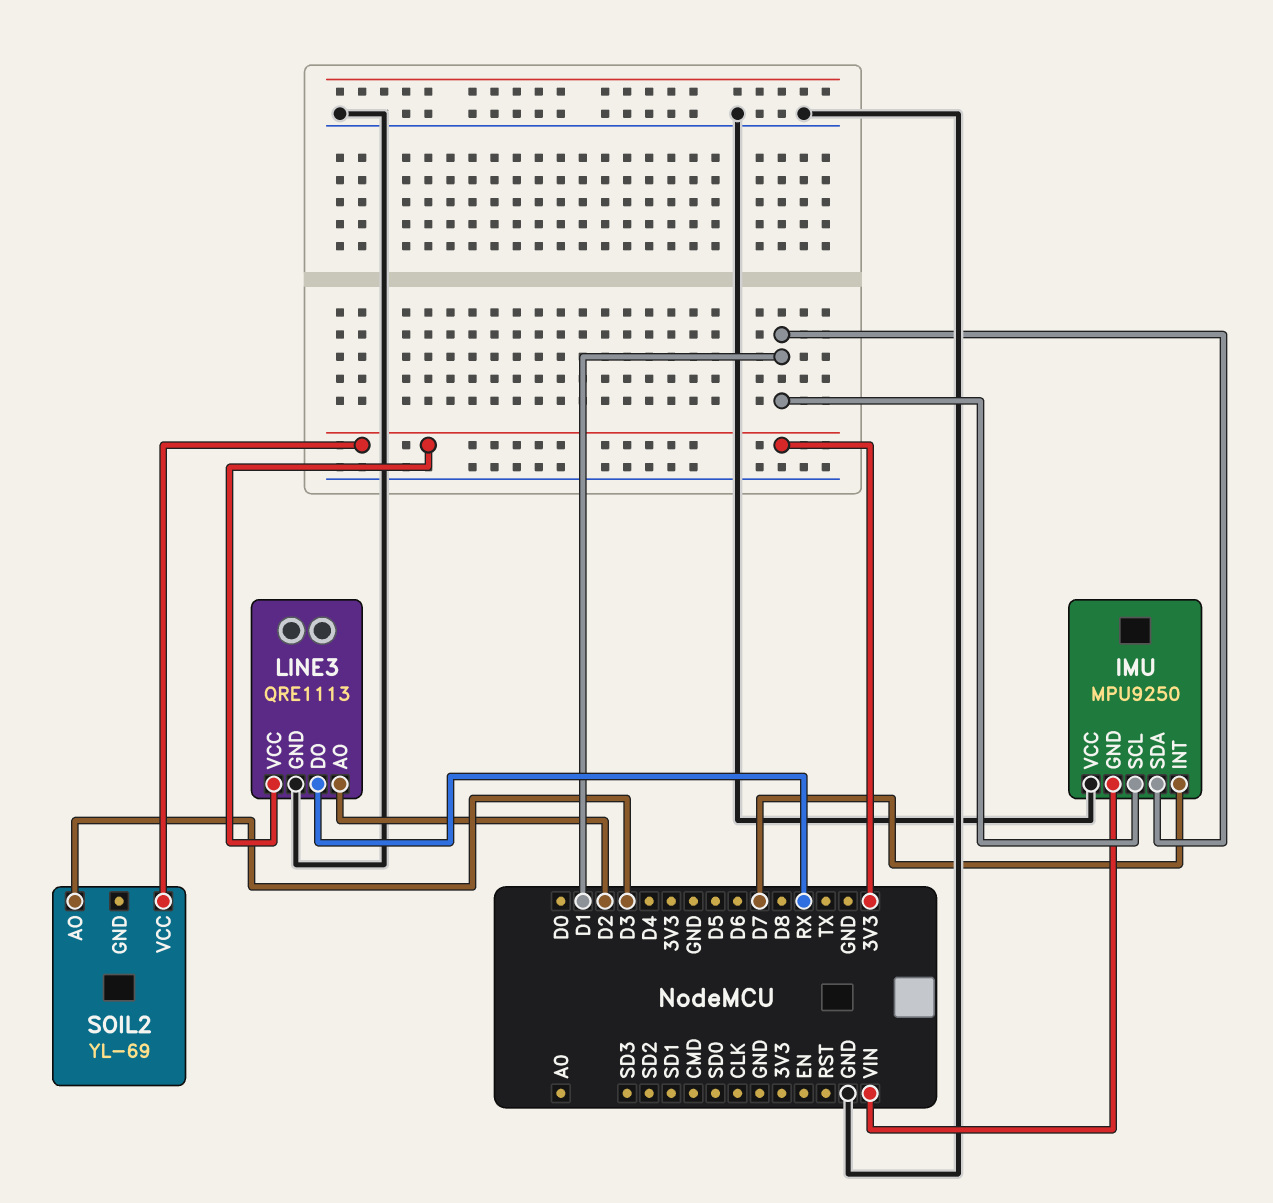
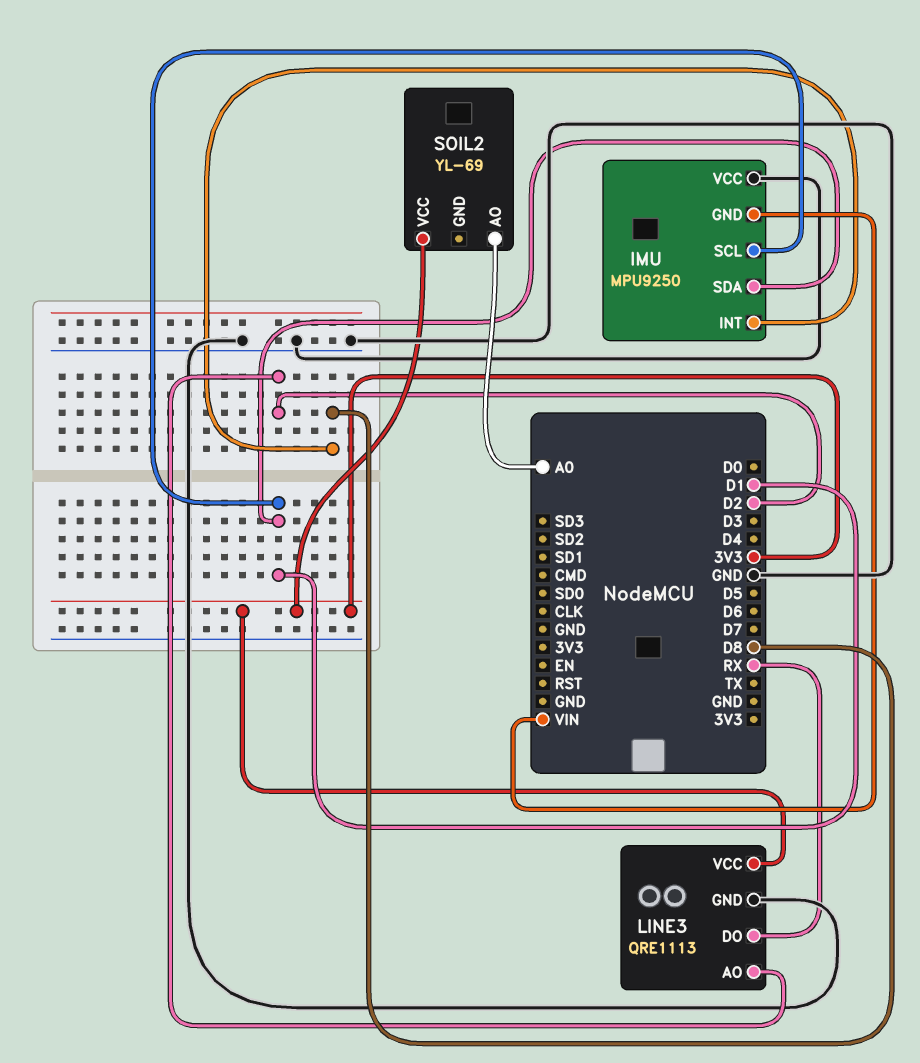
IMU pin INT: D7 -> D8
SOIL2 pin AO: D3 -> A0

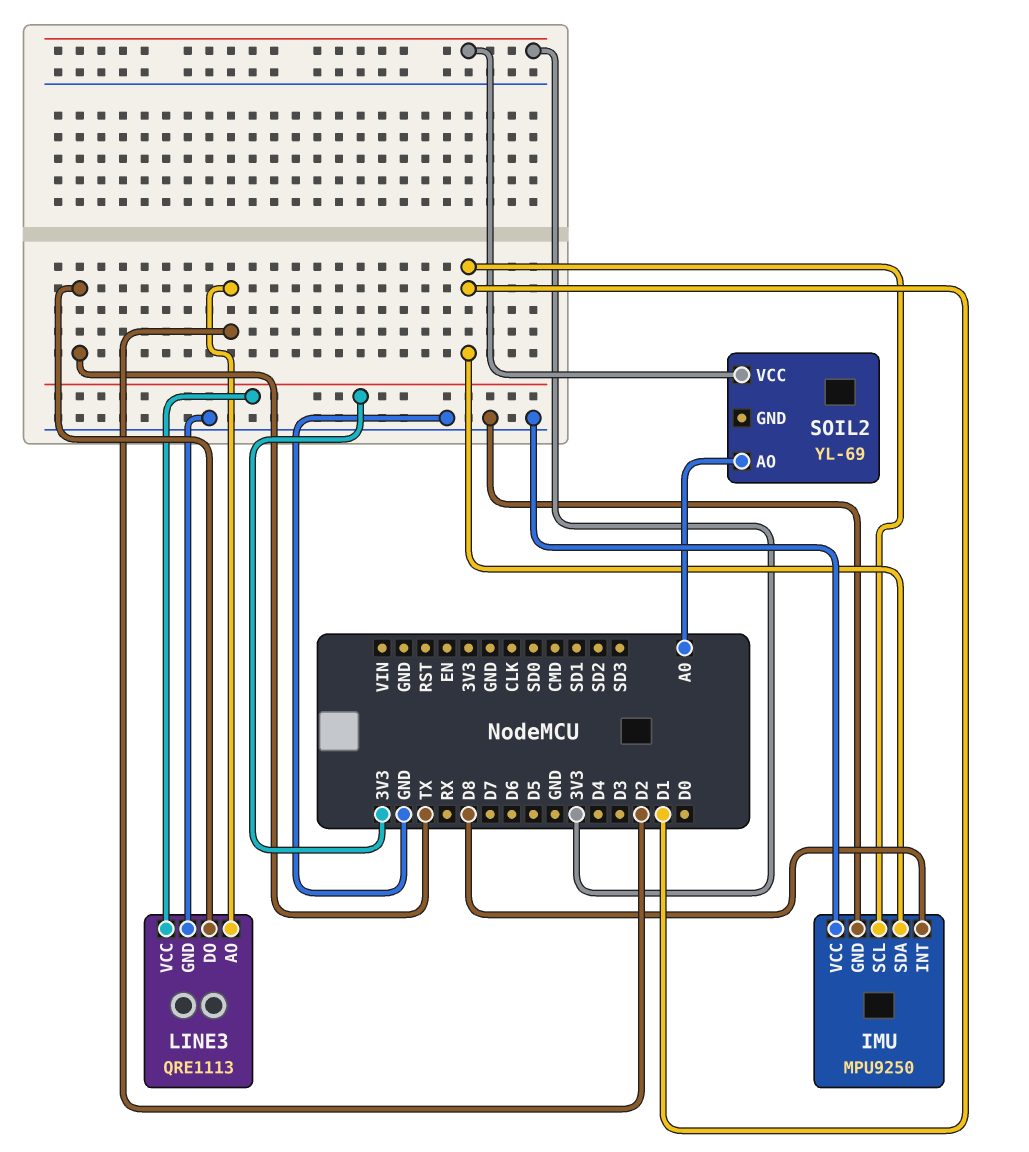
IMU pin GND: VIN -> GND
LINE3 pin DO: RX -> TX

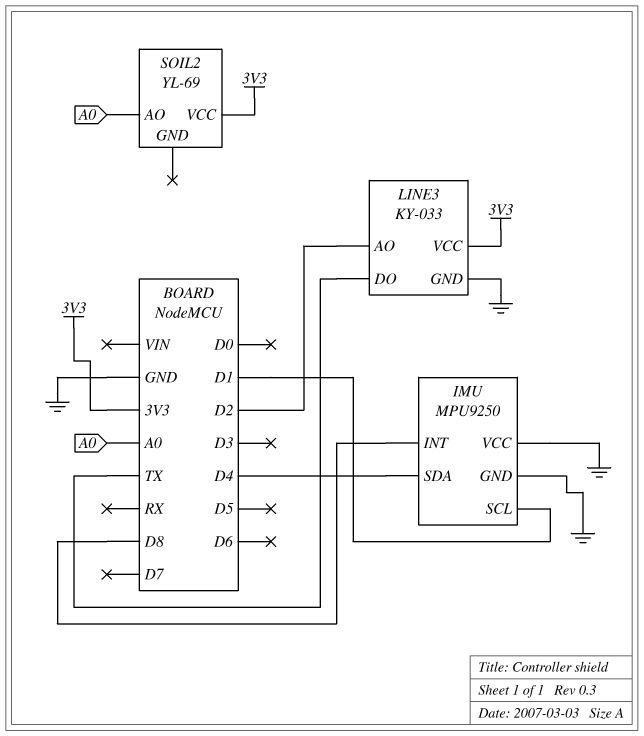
IMU pin SDA: D1 -> D4
LINE3: QRE1113 -> KY-033

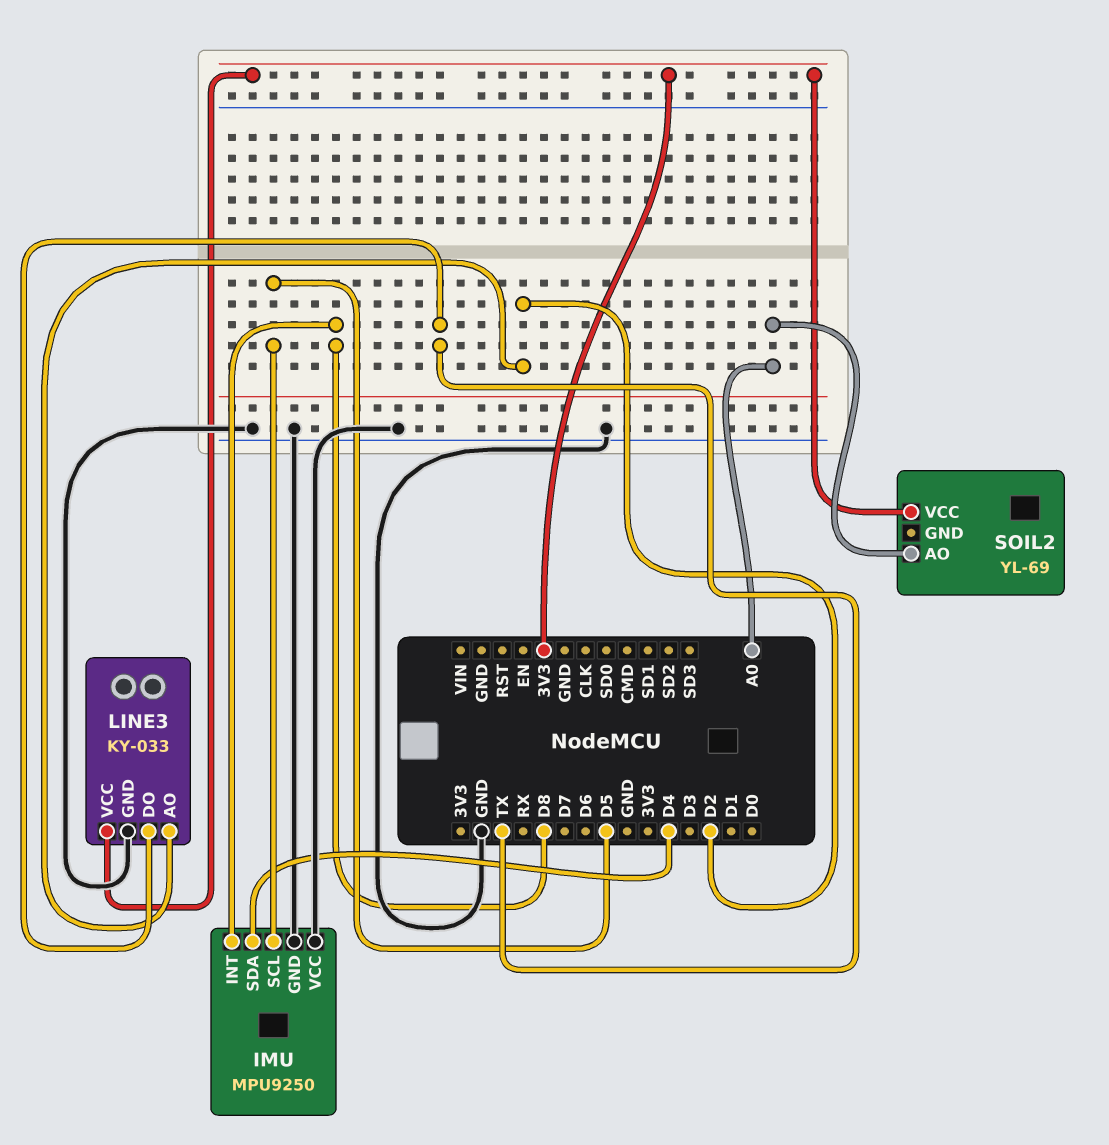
IMU pin SCL: D1 -> D5

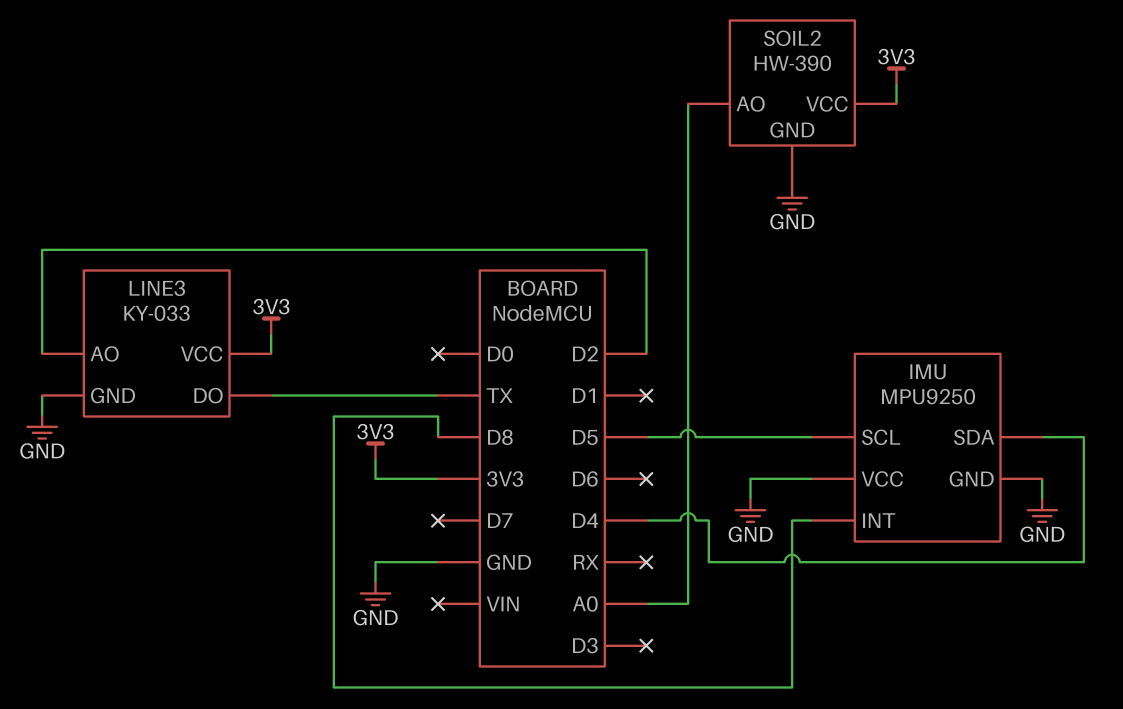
SOIL2: YL-69 -> HW-390
SOIL2 pin GND: none -> GND

